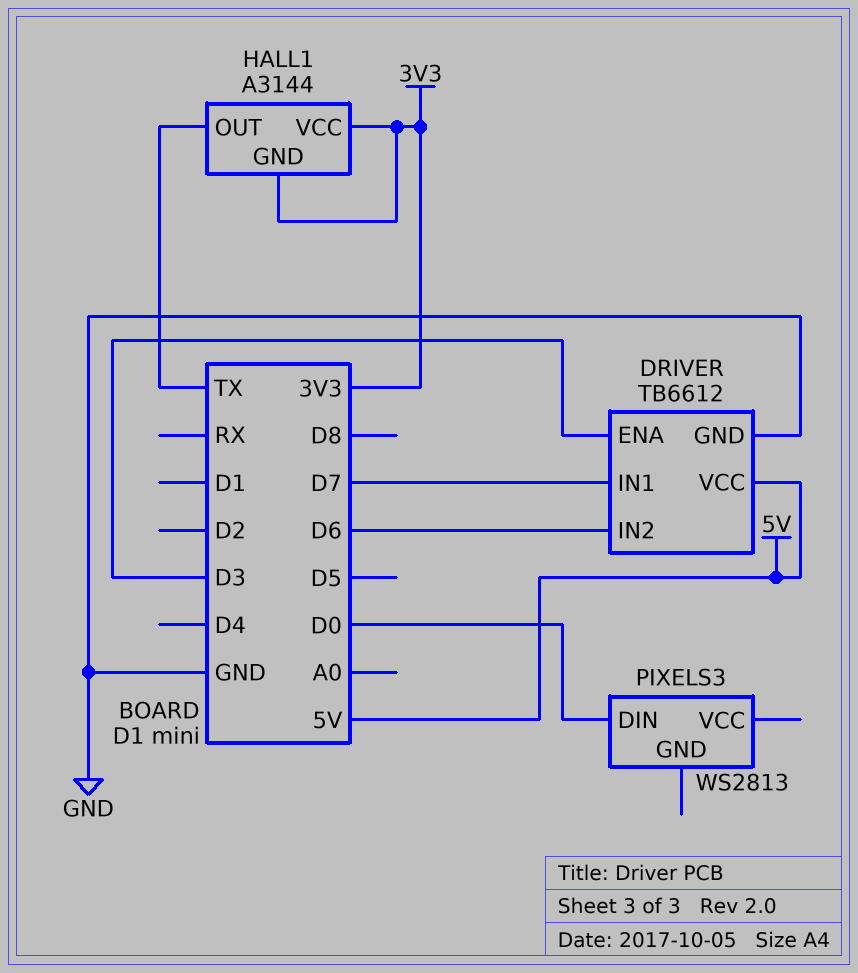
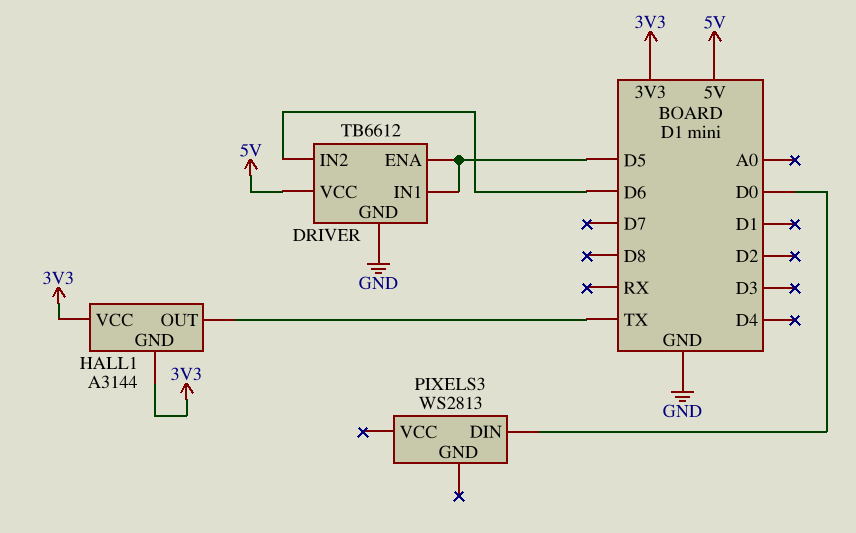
DRIVER pin ENA: D3 -> D5
DRIVER pin IN1: D7 -> D5

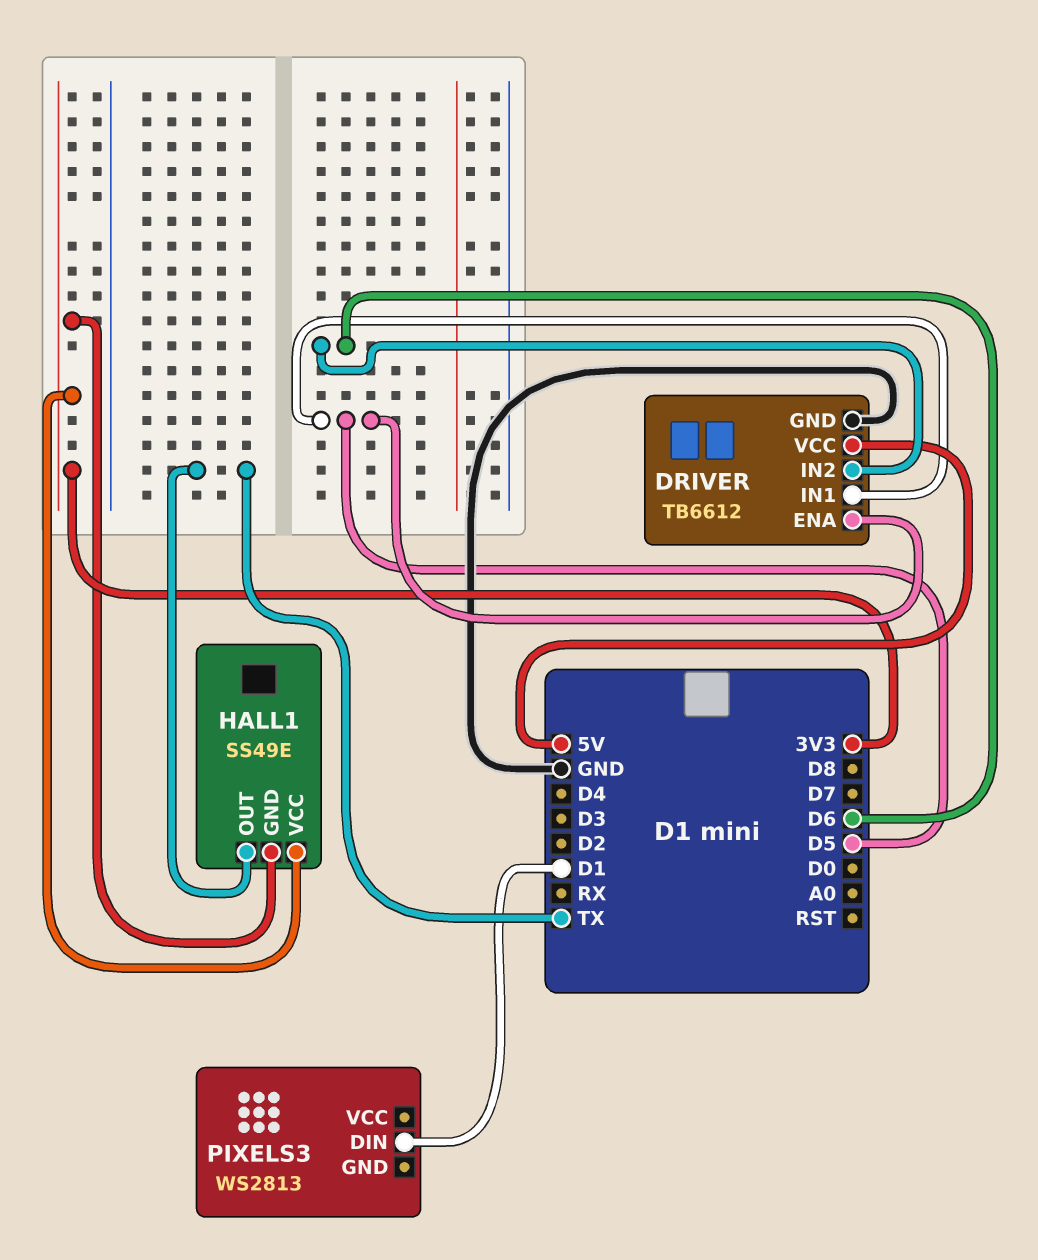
HALL1: A3144 -> SS49E
PIXELS3 pin DIN: D0 -> D1

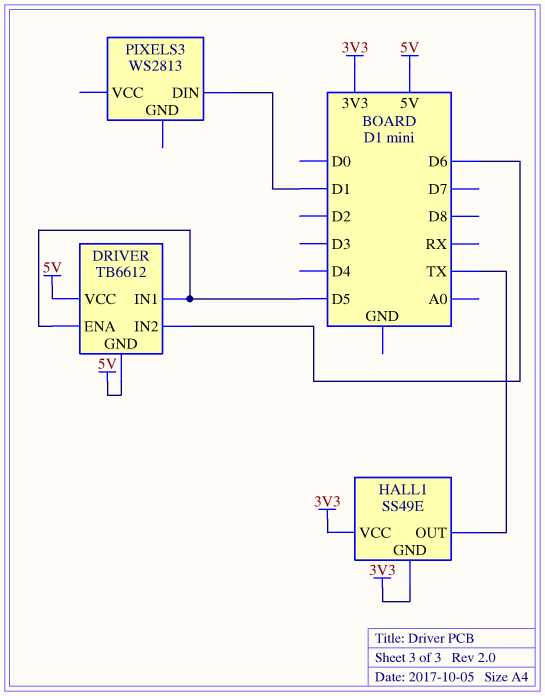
DRIVER pin GND: GND -> 5V

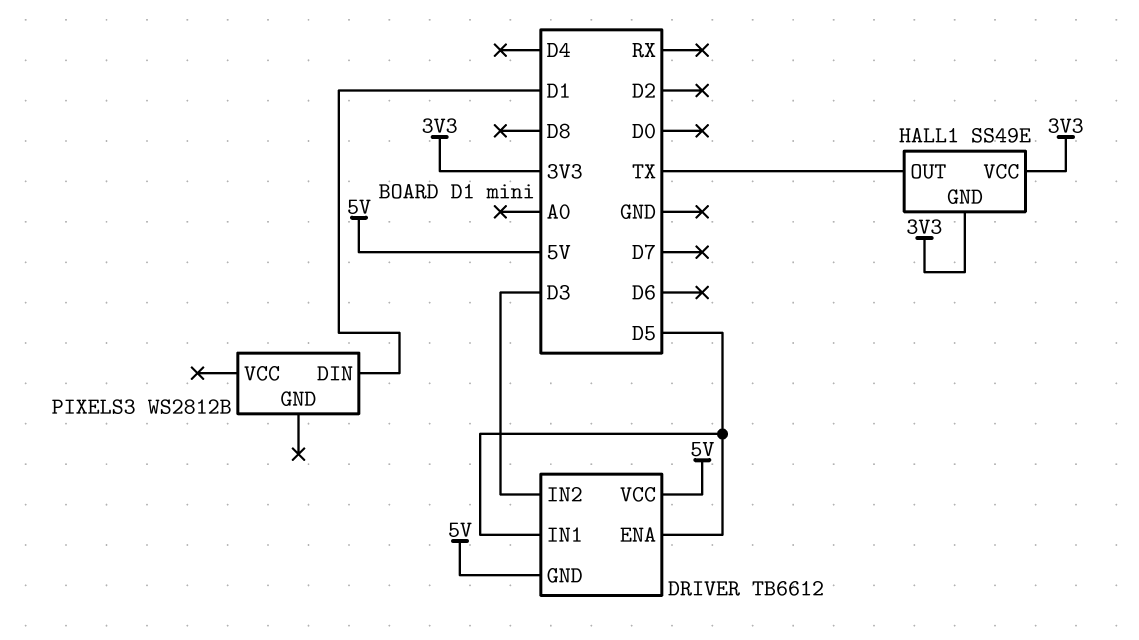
DRIVER pin IN2: D6 -> D3
PIXELS3: WS2813 -> WS2812B

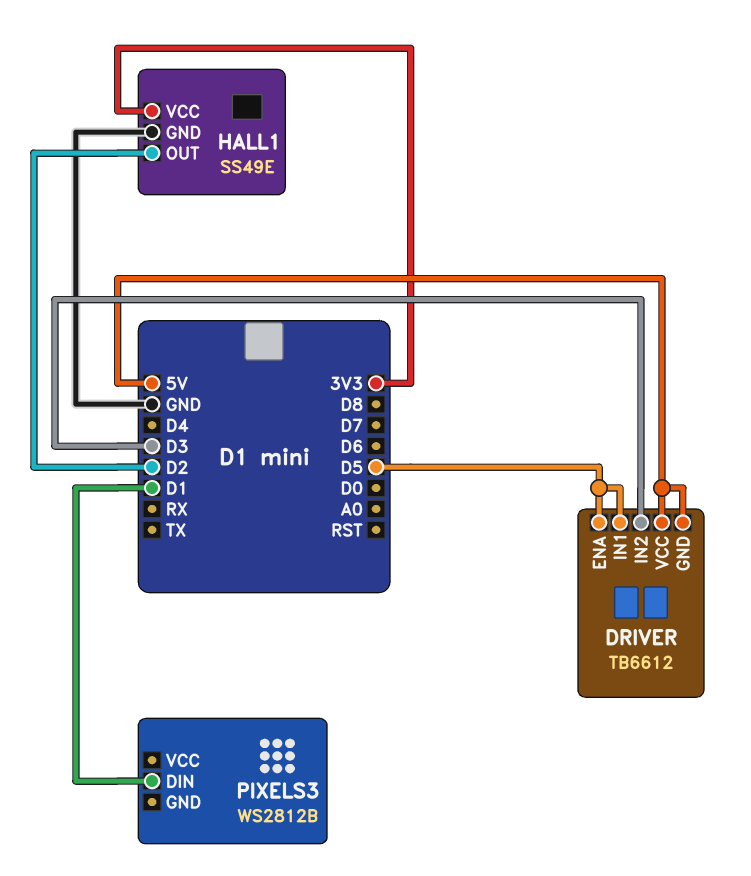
HALL1 pin GND: 3V3 -> GND
HALL1 pin OUT: TX -> D2

